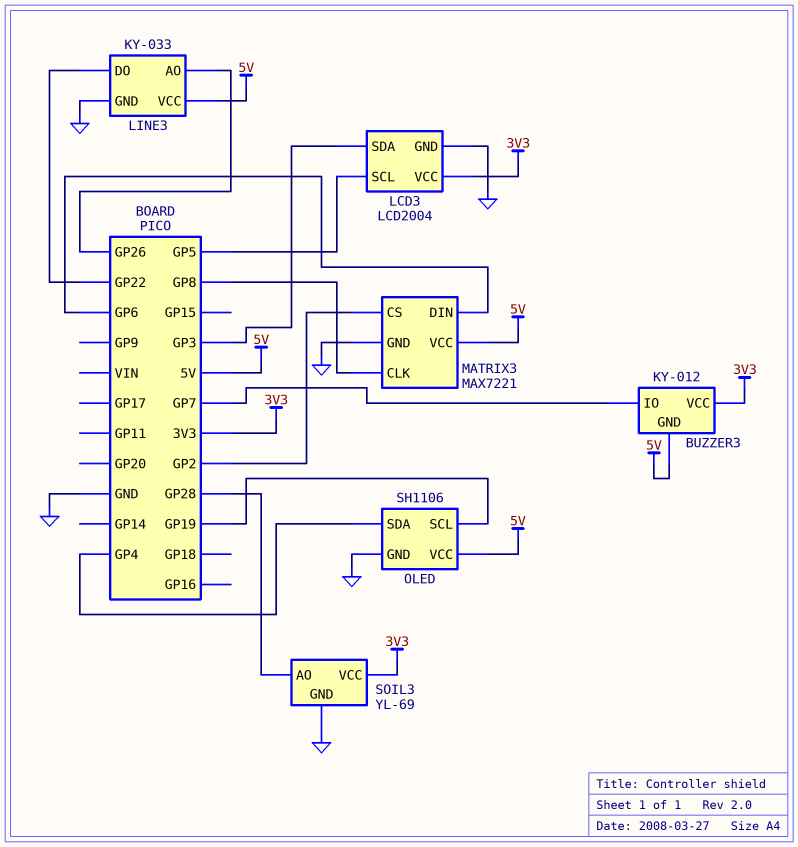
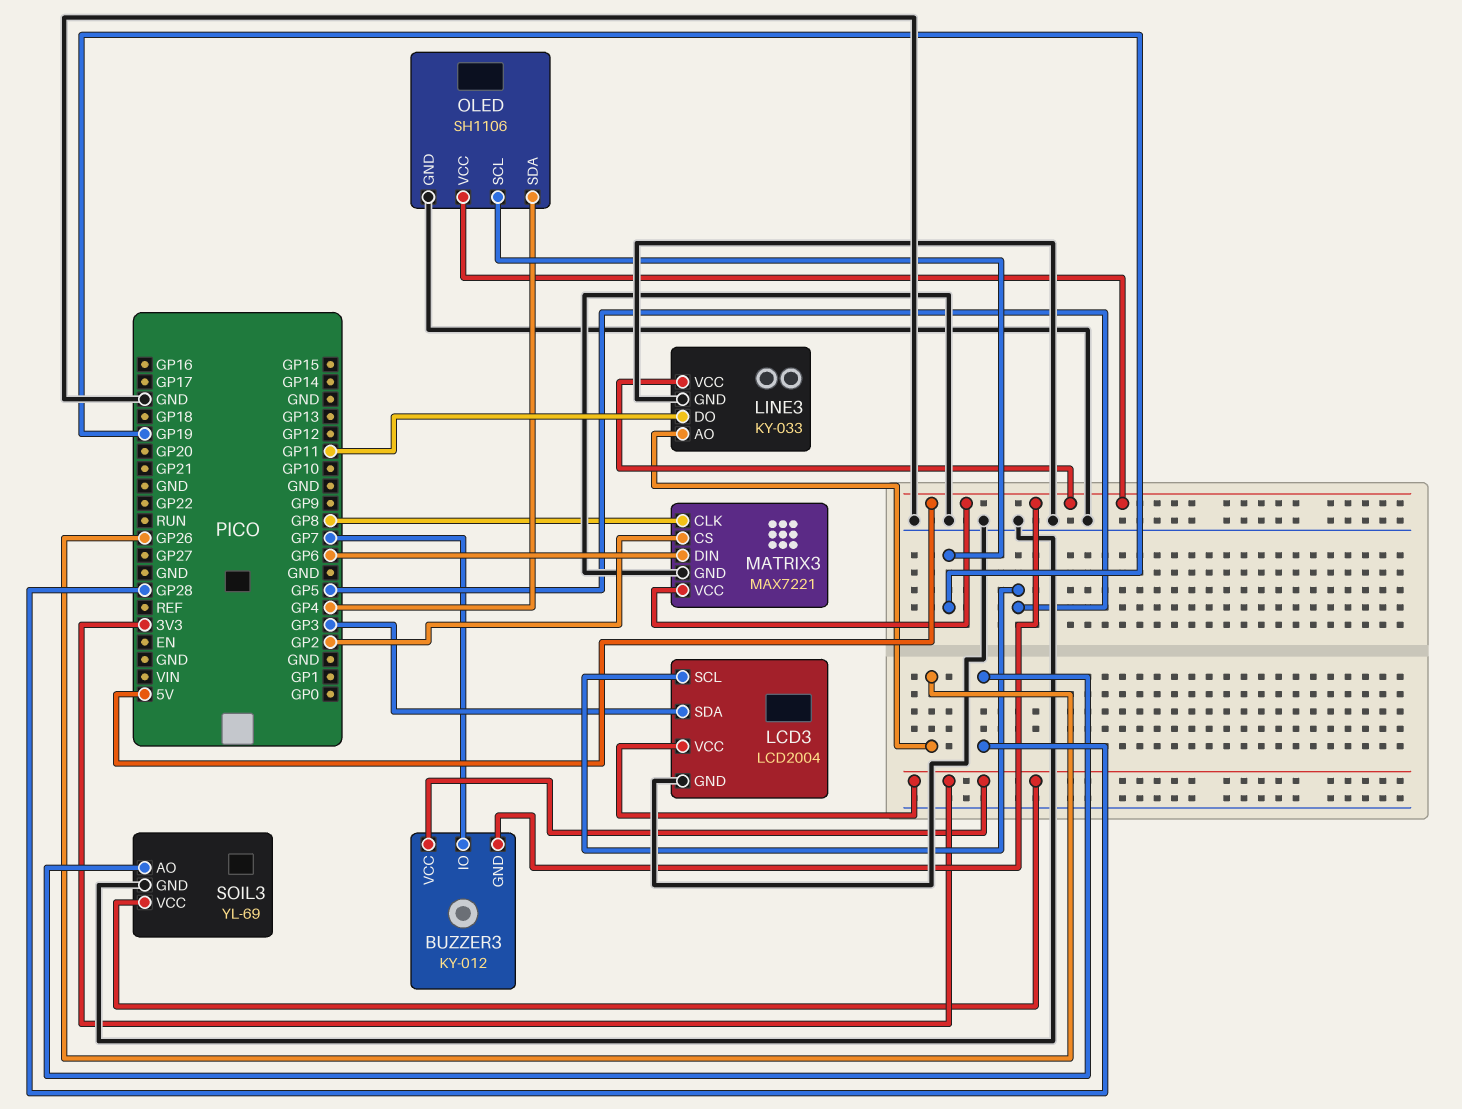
LINE3 pin DO: GP22 -> GP11

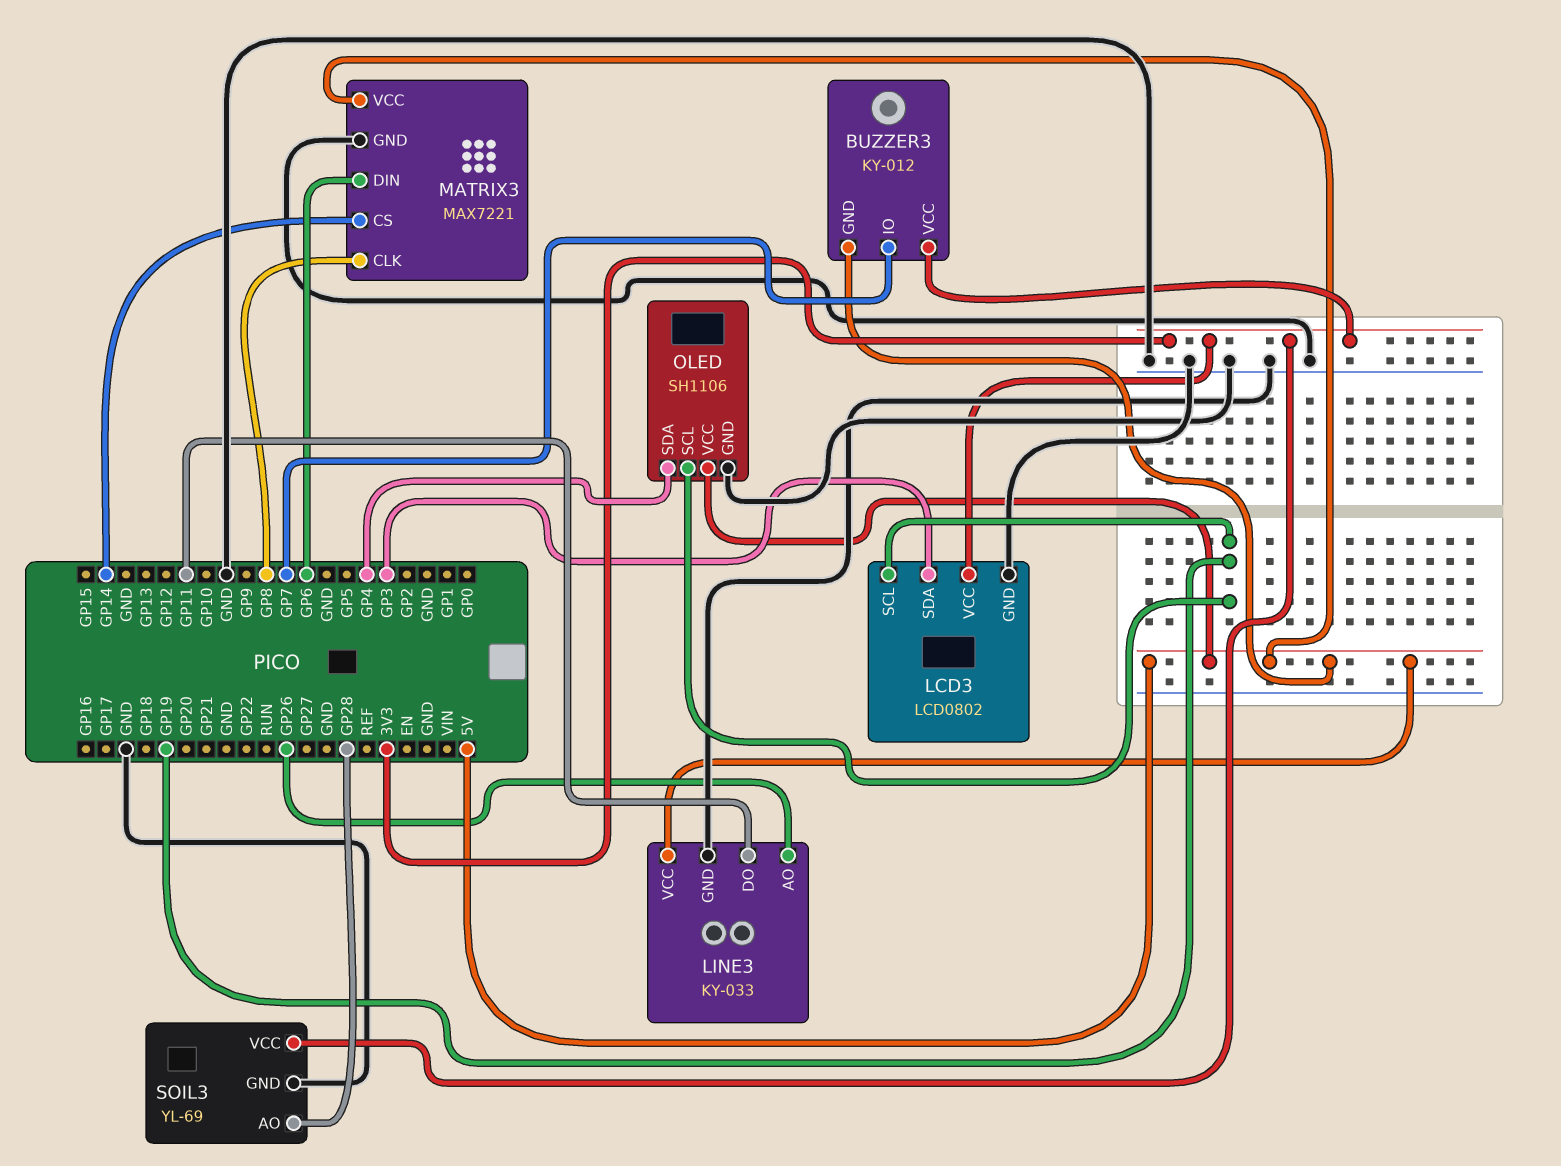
LCD3: LCD2004 -> LCD0802
LCD3 pin SCL: GP5 -> GP19
MATRIX3 pin CS: GP2 -> GP14

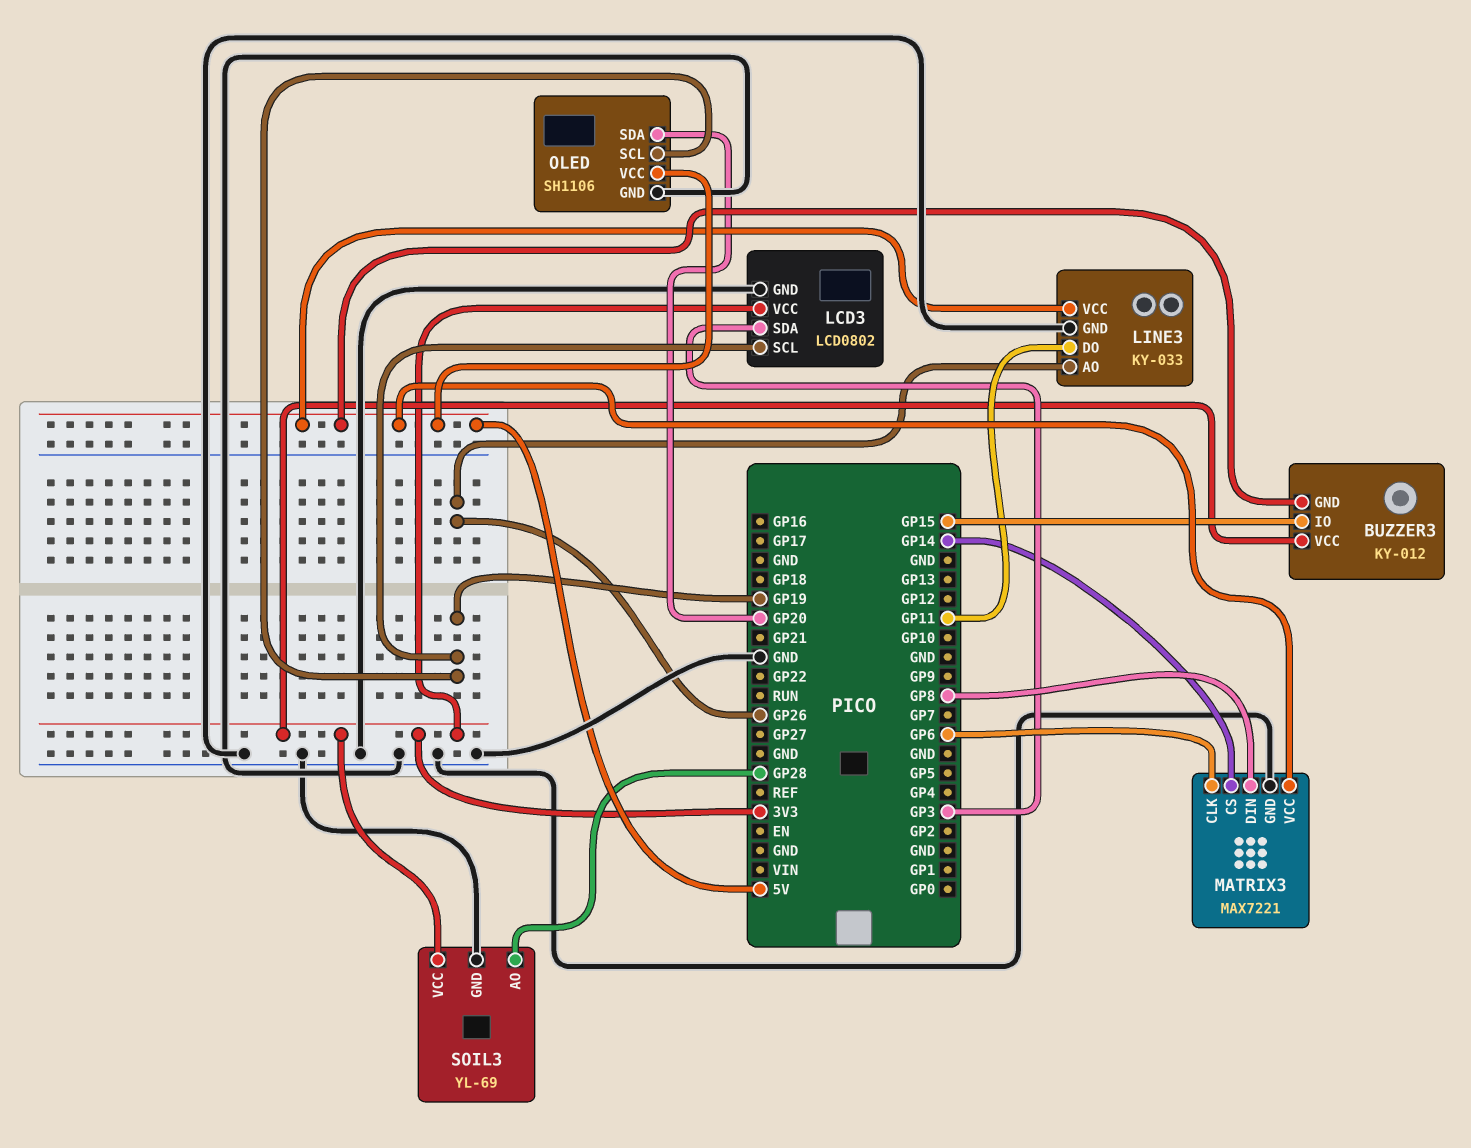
BUZZER3 pin IO: GP7 -> GP15
MATRIX3 pin CLK: GP8 -> GP6
MATRIX3 pin DIN: GP6 -> GP8
OLED pin SDA: GP4 -> GP20

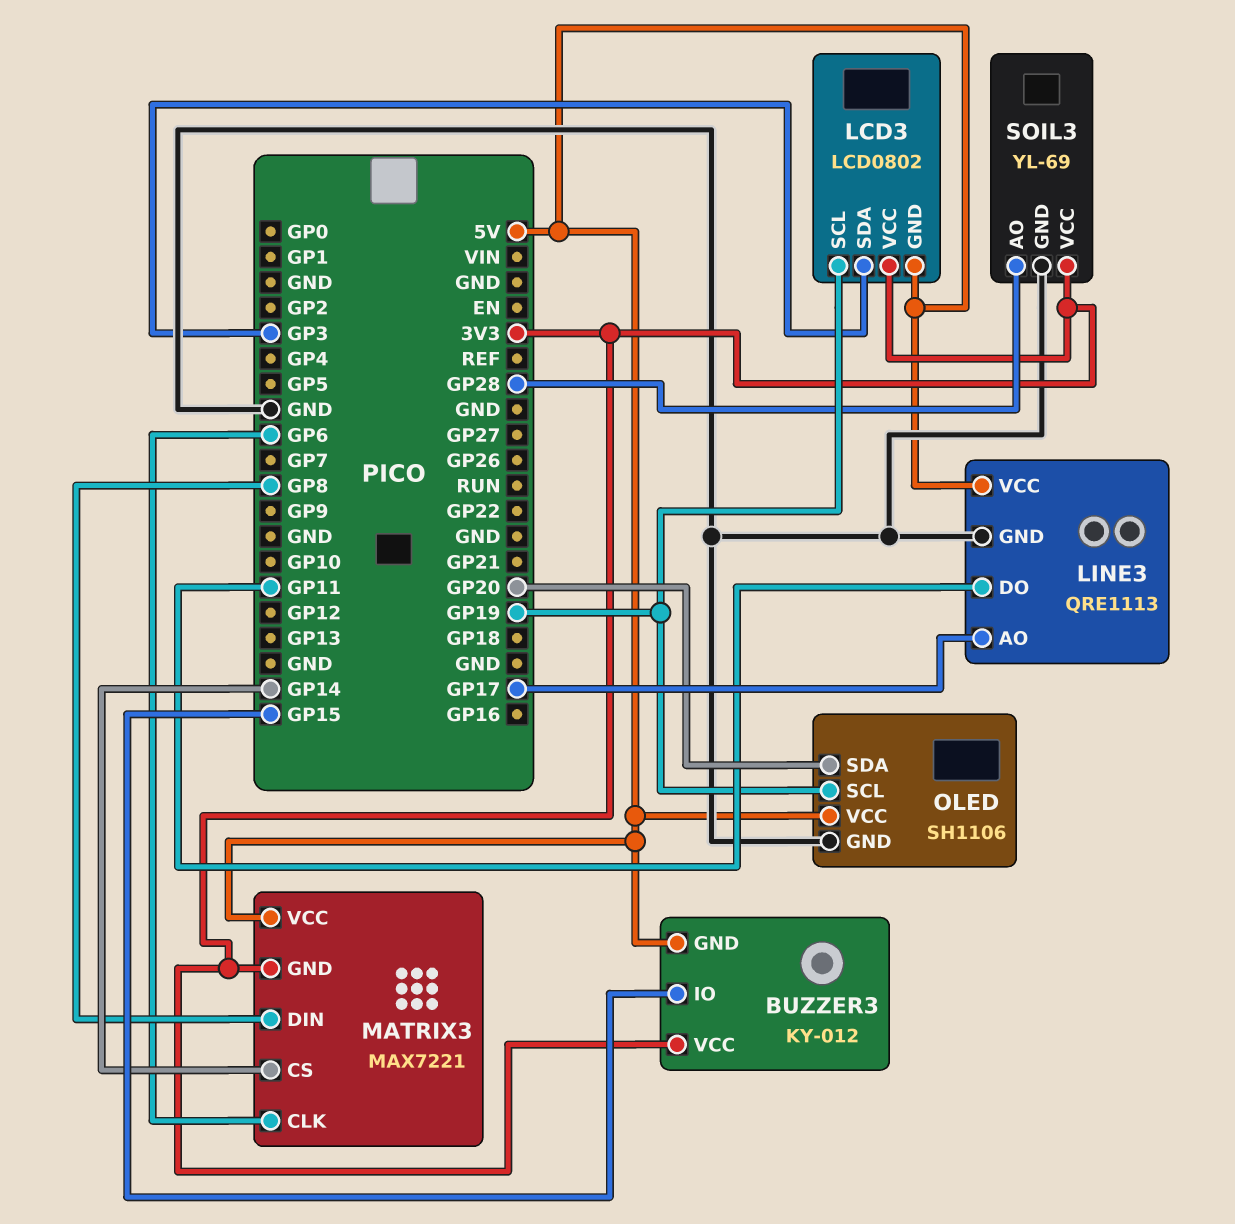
LCD3 pin GND: GND -> 5V
LINE3: KY-033 -> QRE1113
LINE3 pin AO: GP26 -> GP17
MATRIX3 pin GND: GND -> 3V3

